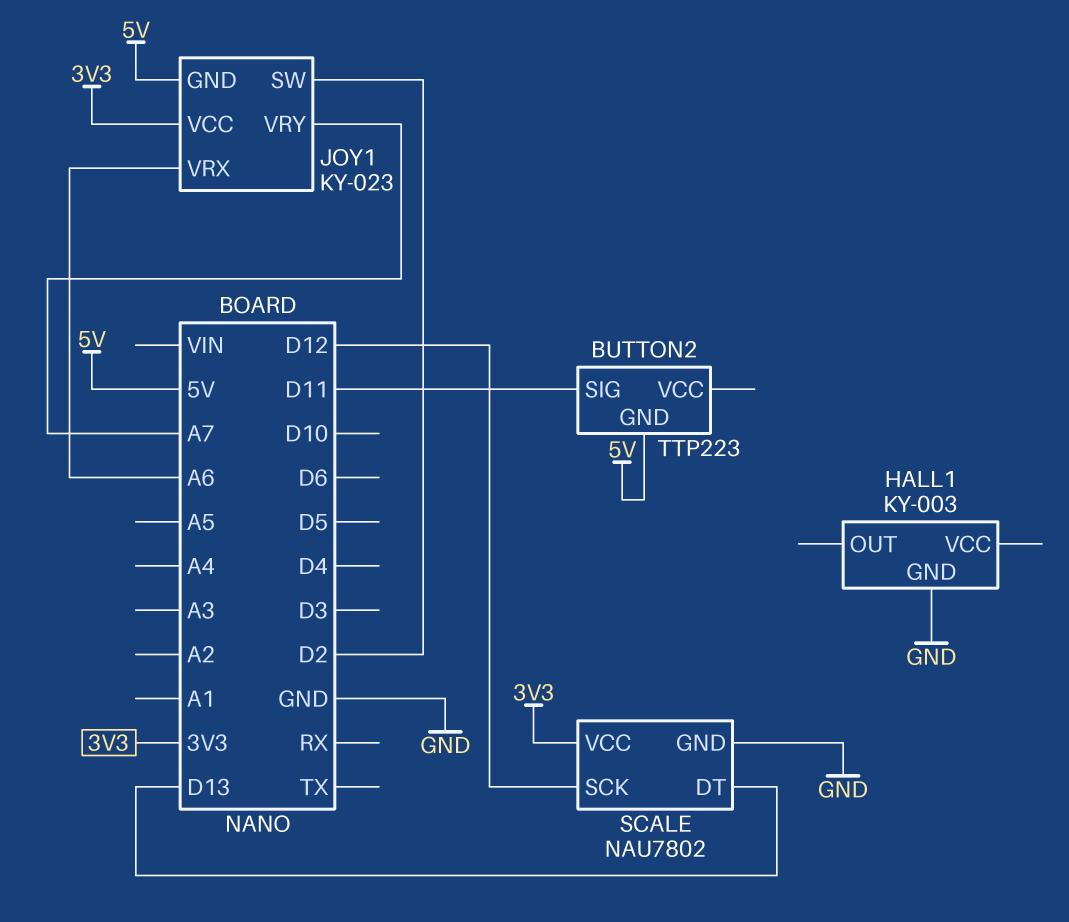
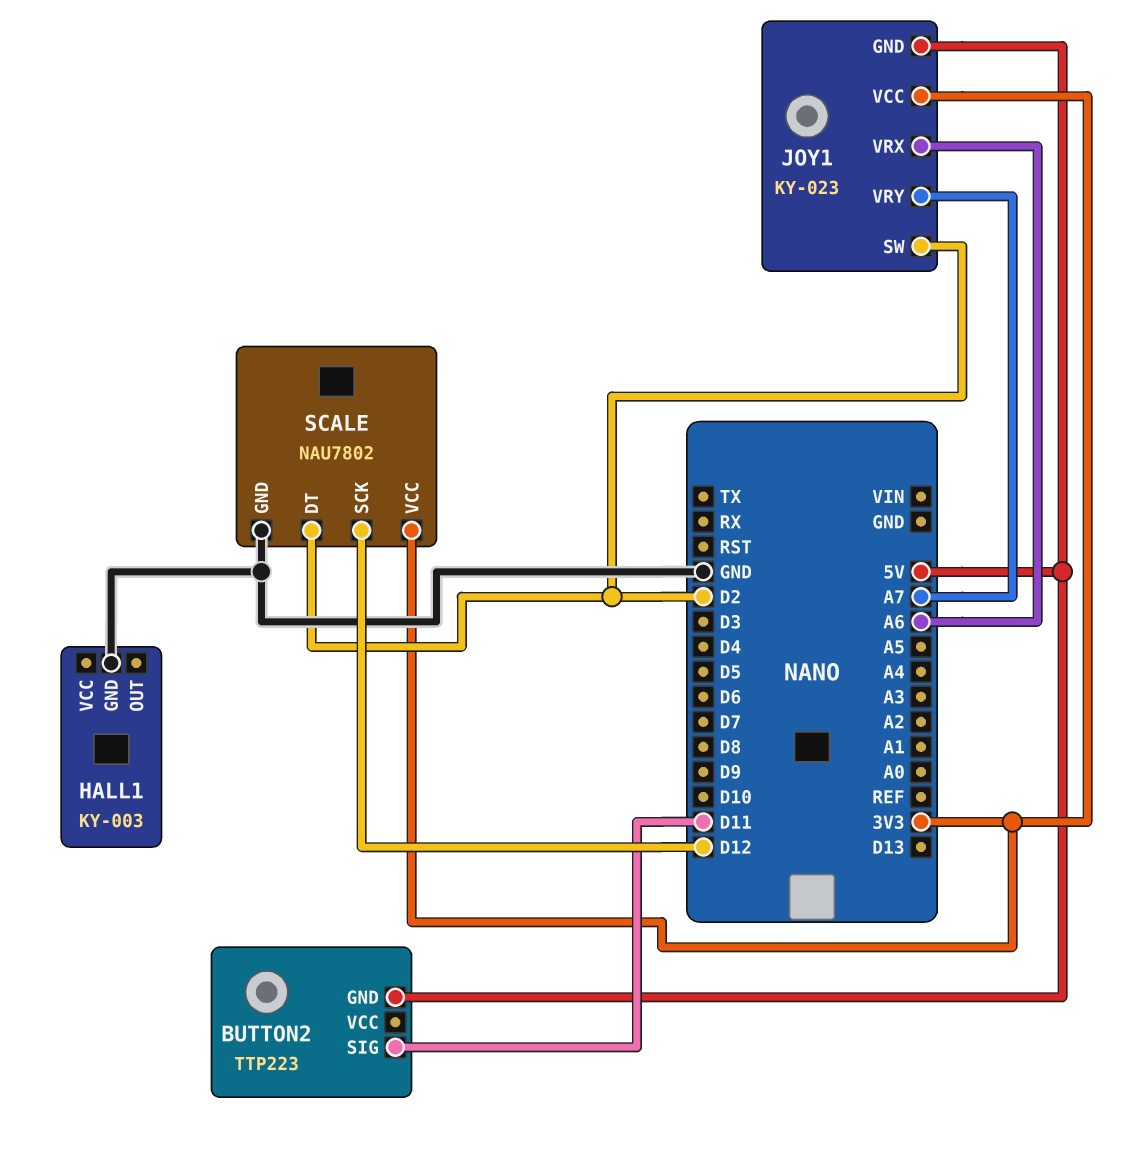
SCALE pin DT: D13 -> D2

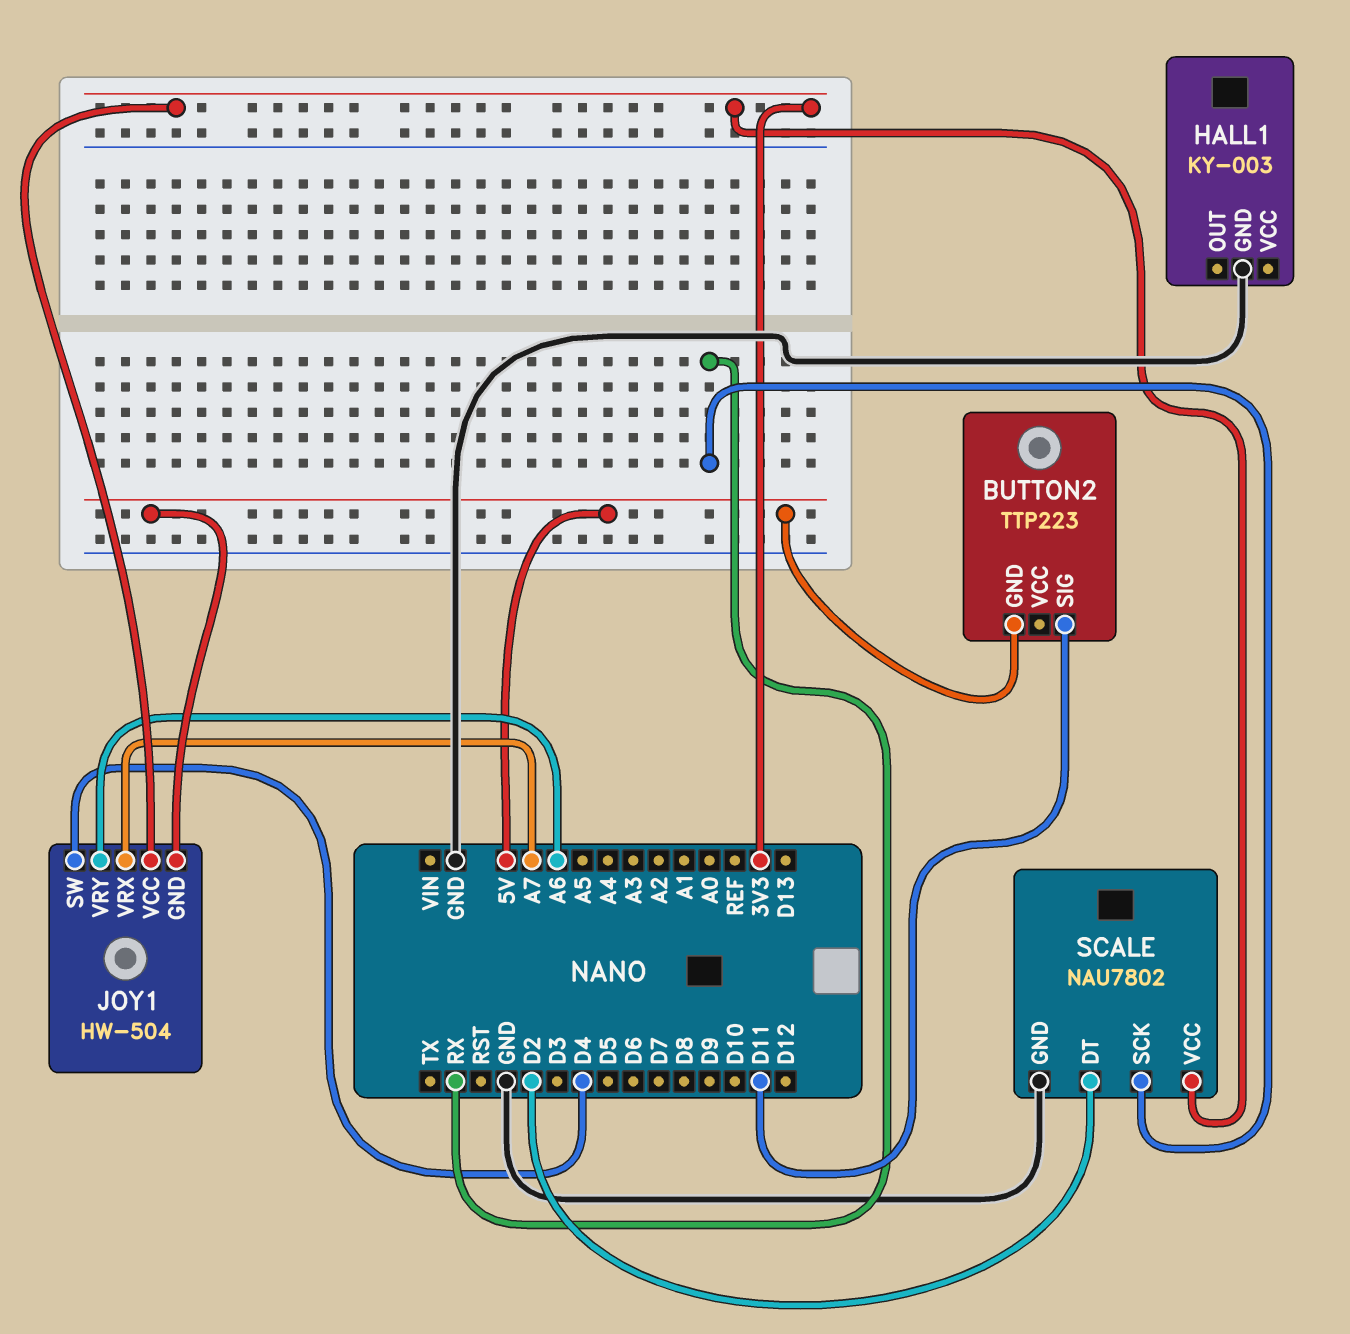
JOY1: KY-023 -> HW-504
JOY1 pin SW: D2 -> D4
JOY1 pin VRX: A6 -> A7
JOY1 pin VRY: A7 -> A6
SCALE pin SCK: D12 -> RX

